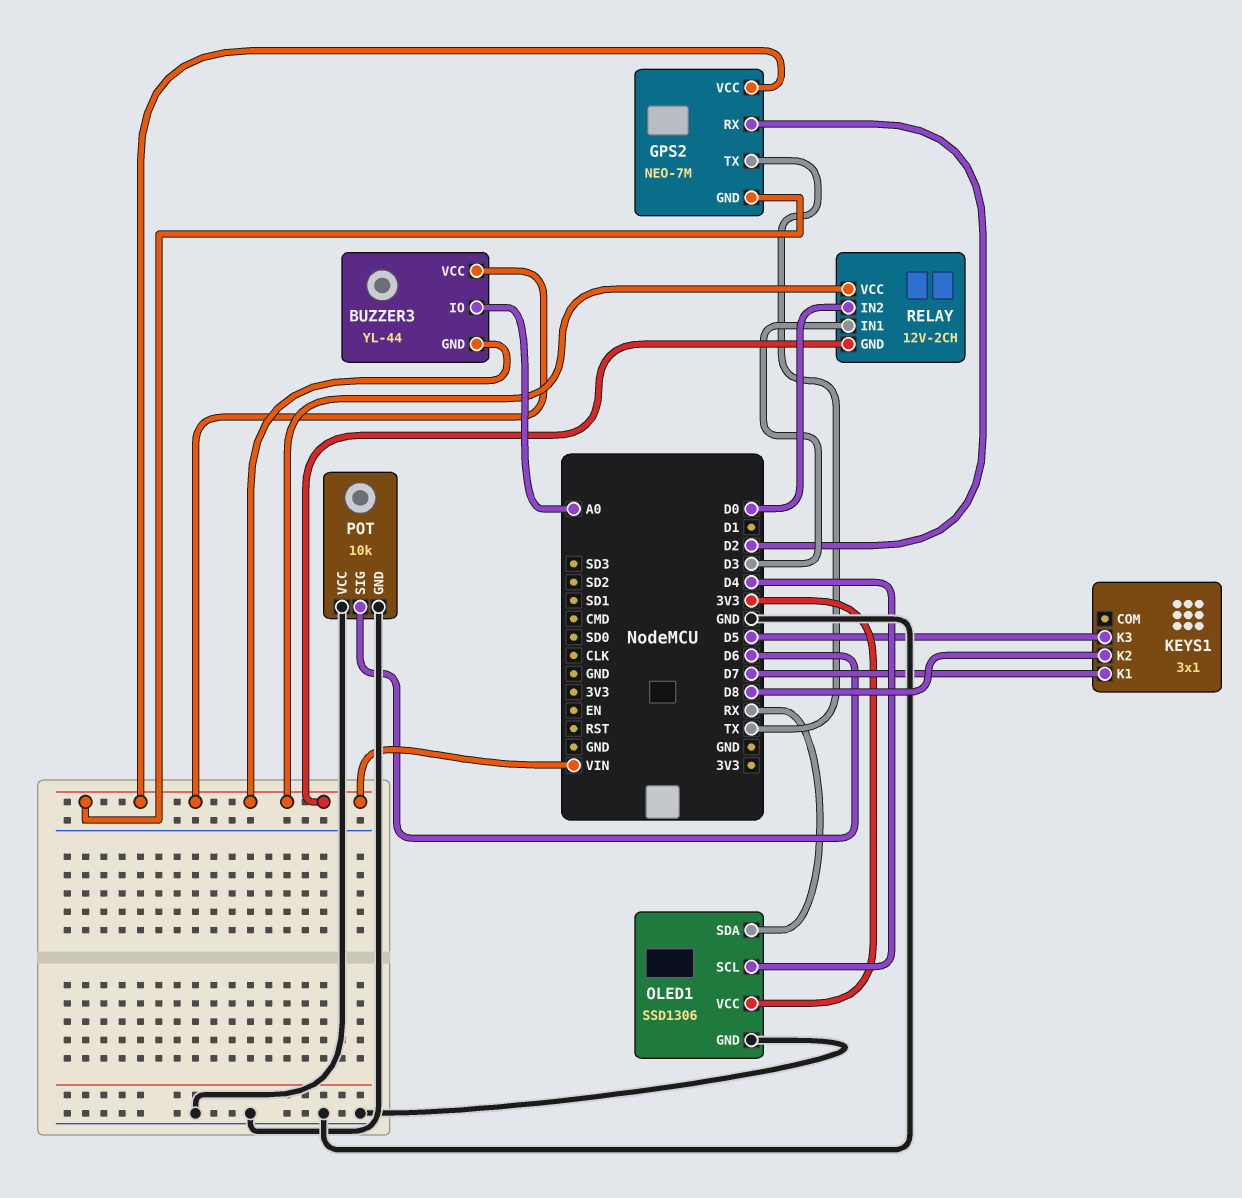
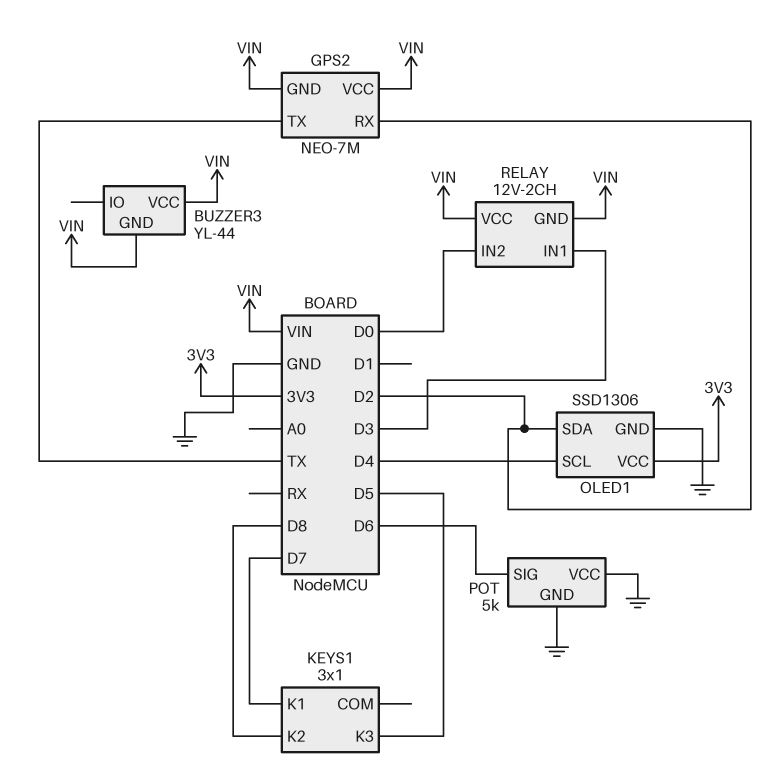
BUZZER3 pin IO: A0 -> none
OLED1 pin SDA: RX -> D2
POT: 10k -> 5k

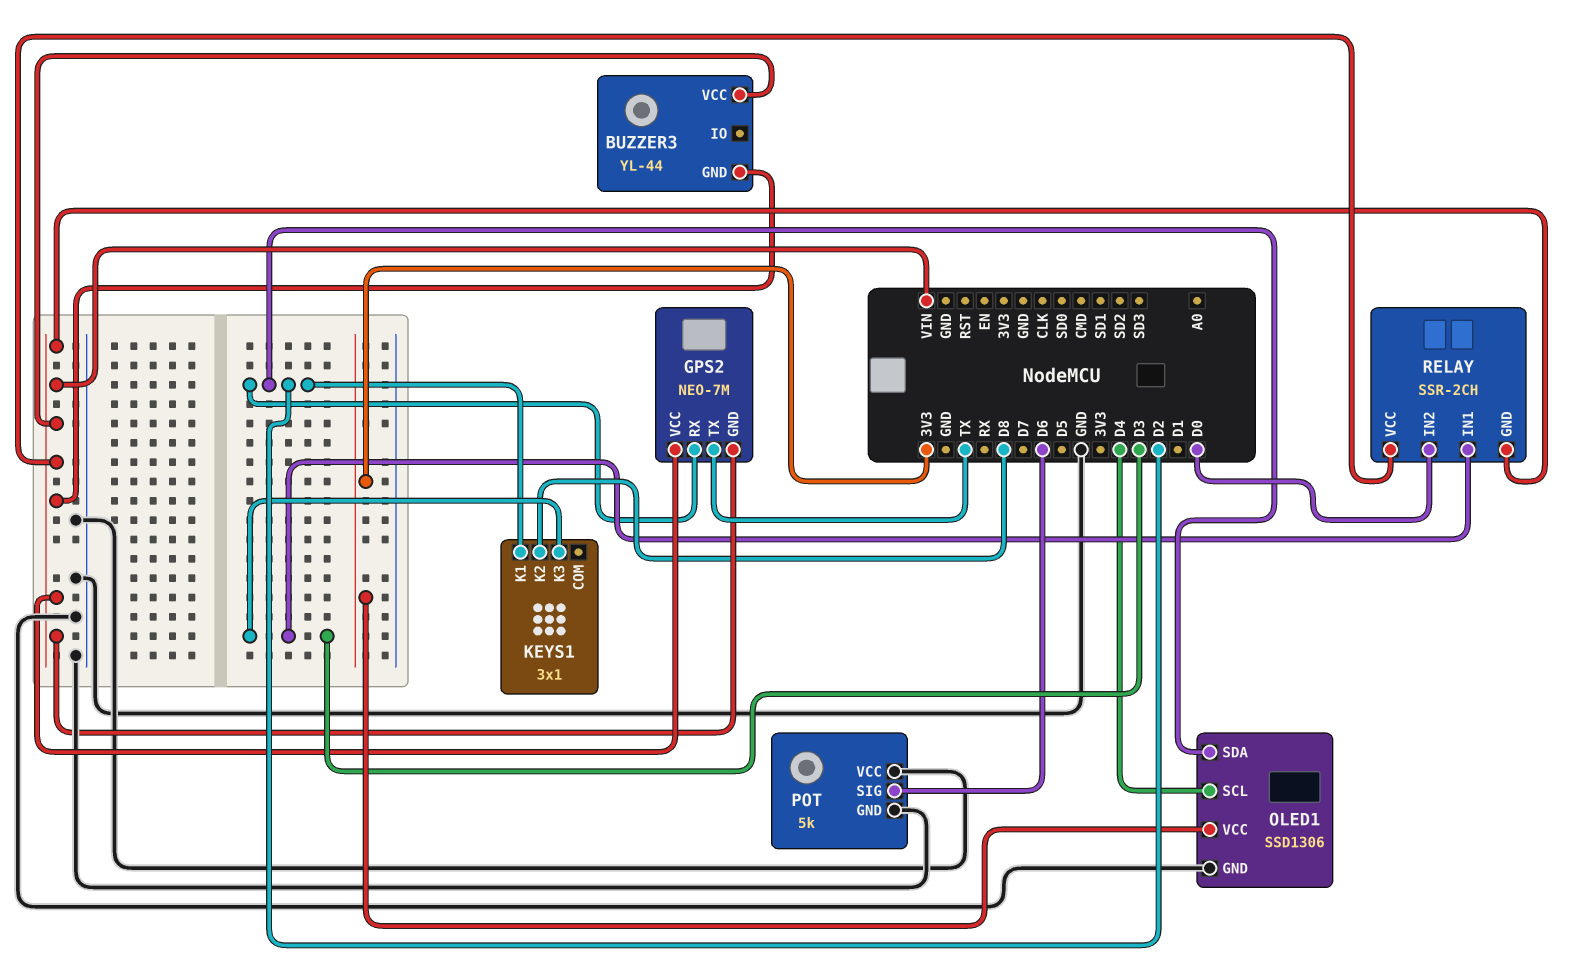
KEYS1 pin K1: D7 -> D2
KEYS1 pin K3: D5 -> D3
RELAY: 12V-2CH -> SSR-2CH

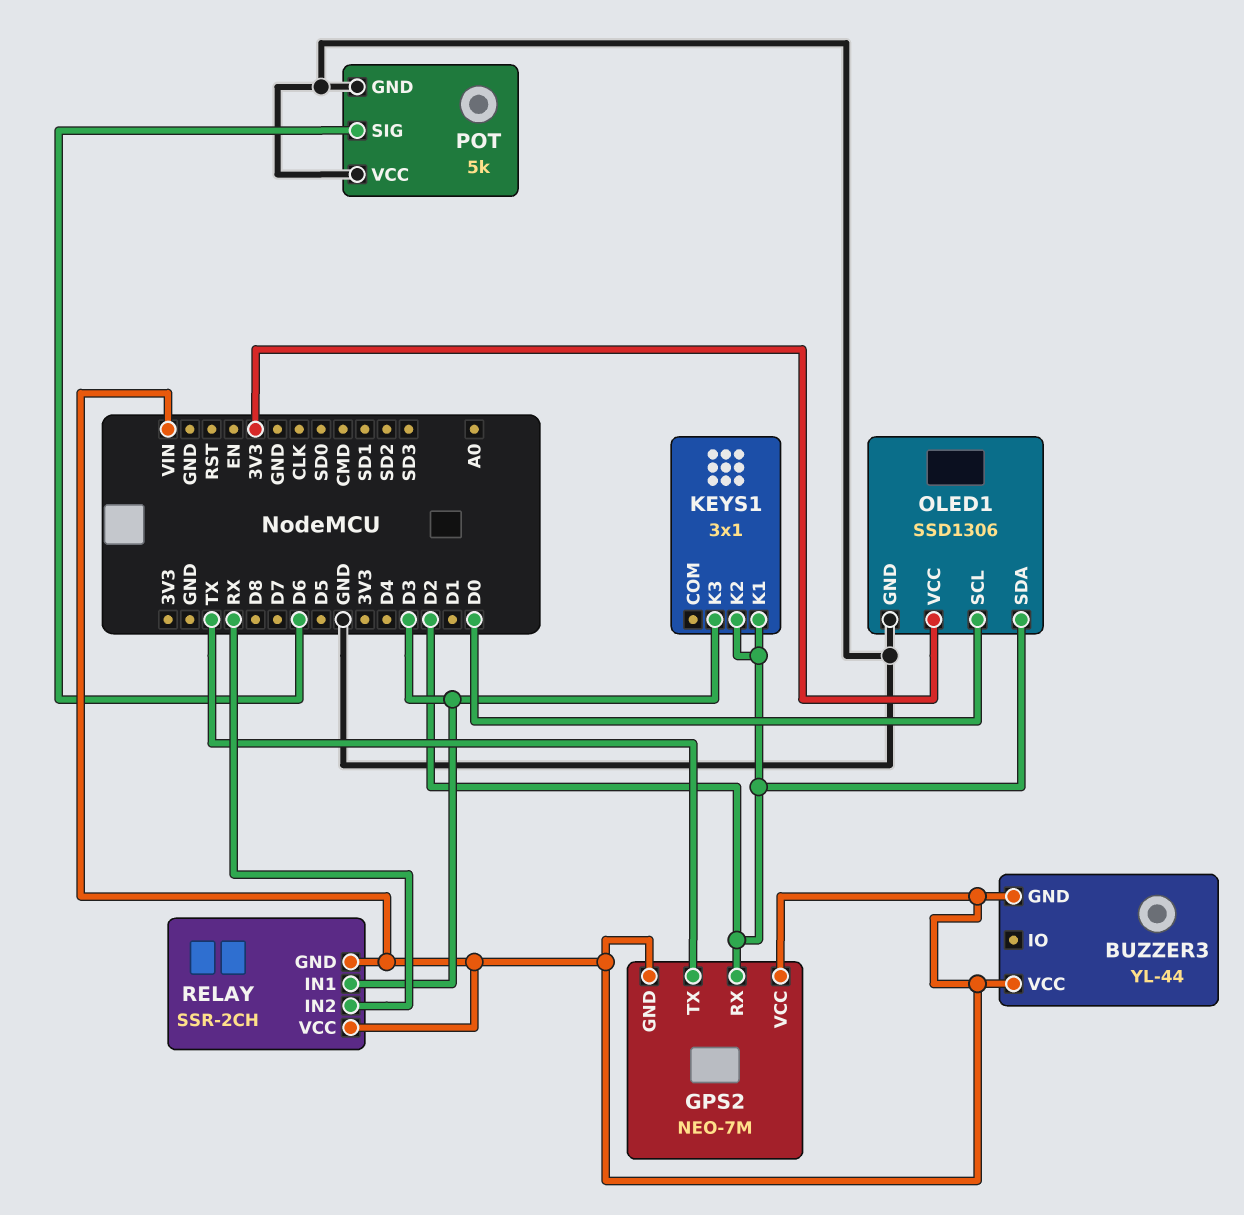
KEYS1 pin K2: D8 -> D2
OLED1 pin SCL: D4 -> D0
RELAY pin IN2: D0 -> RX

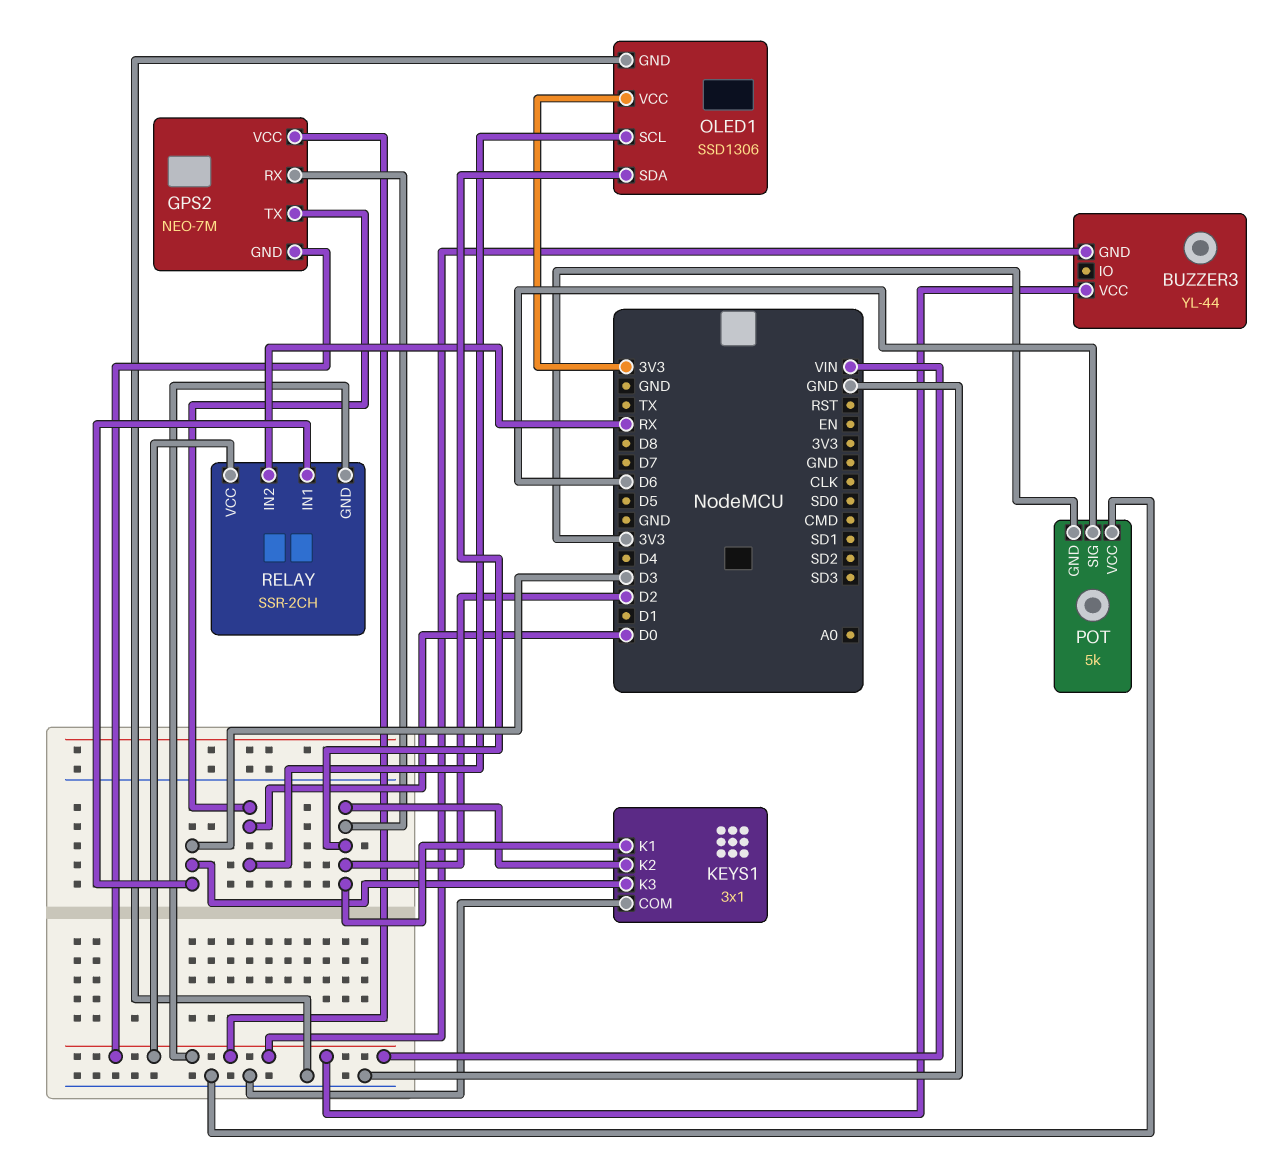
GPS2 pin TX: TX -> D0
KEYS1 pin COM: none -> GND
POT pin GND: GND -> 3V3

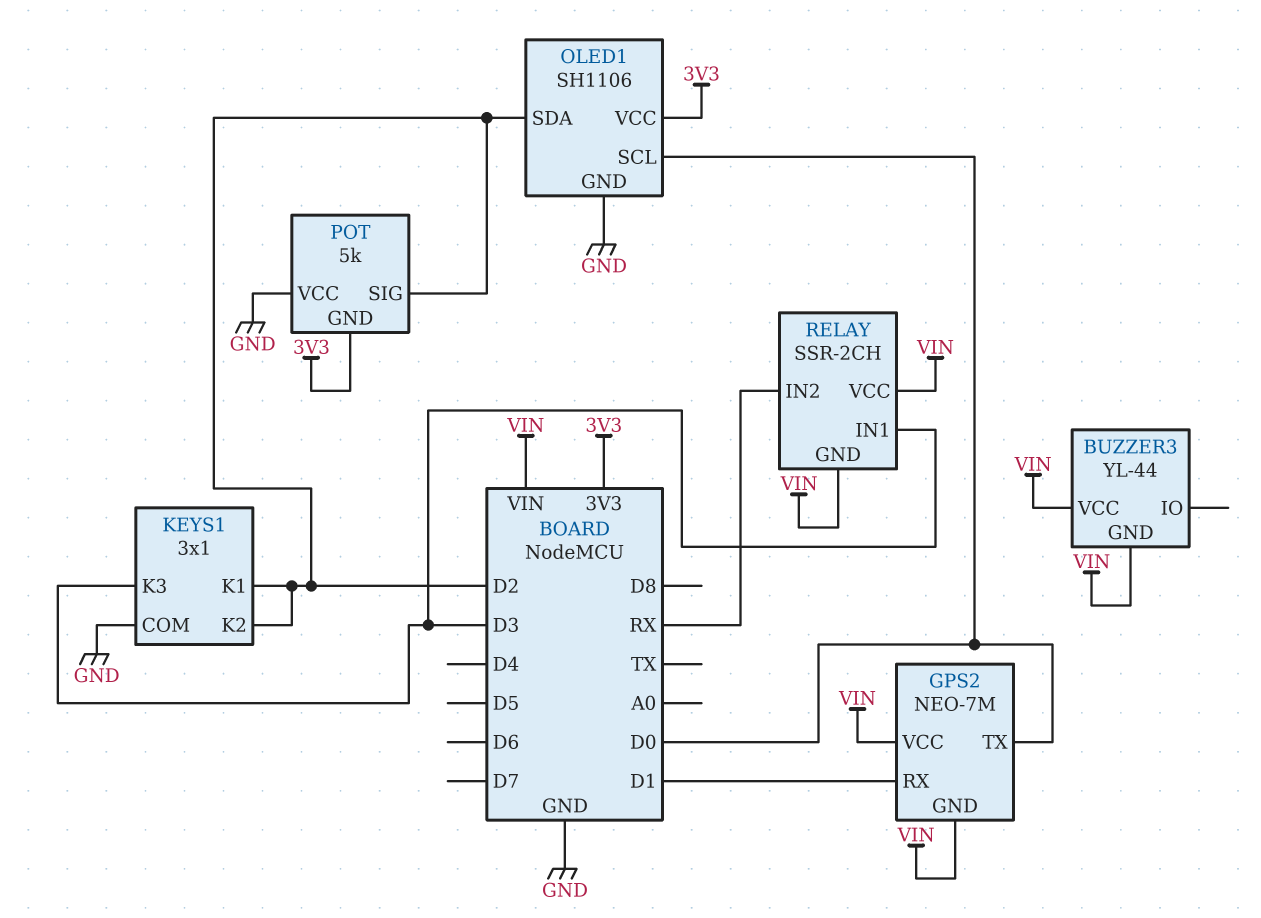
GPS2 pin RX: D2 -> D1
OLED1: SSD1306 -> SH1106
POT pin SIG: D6 -> D2

